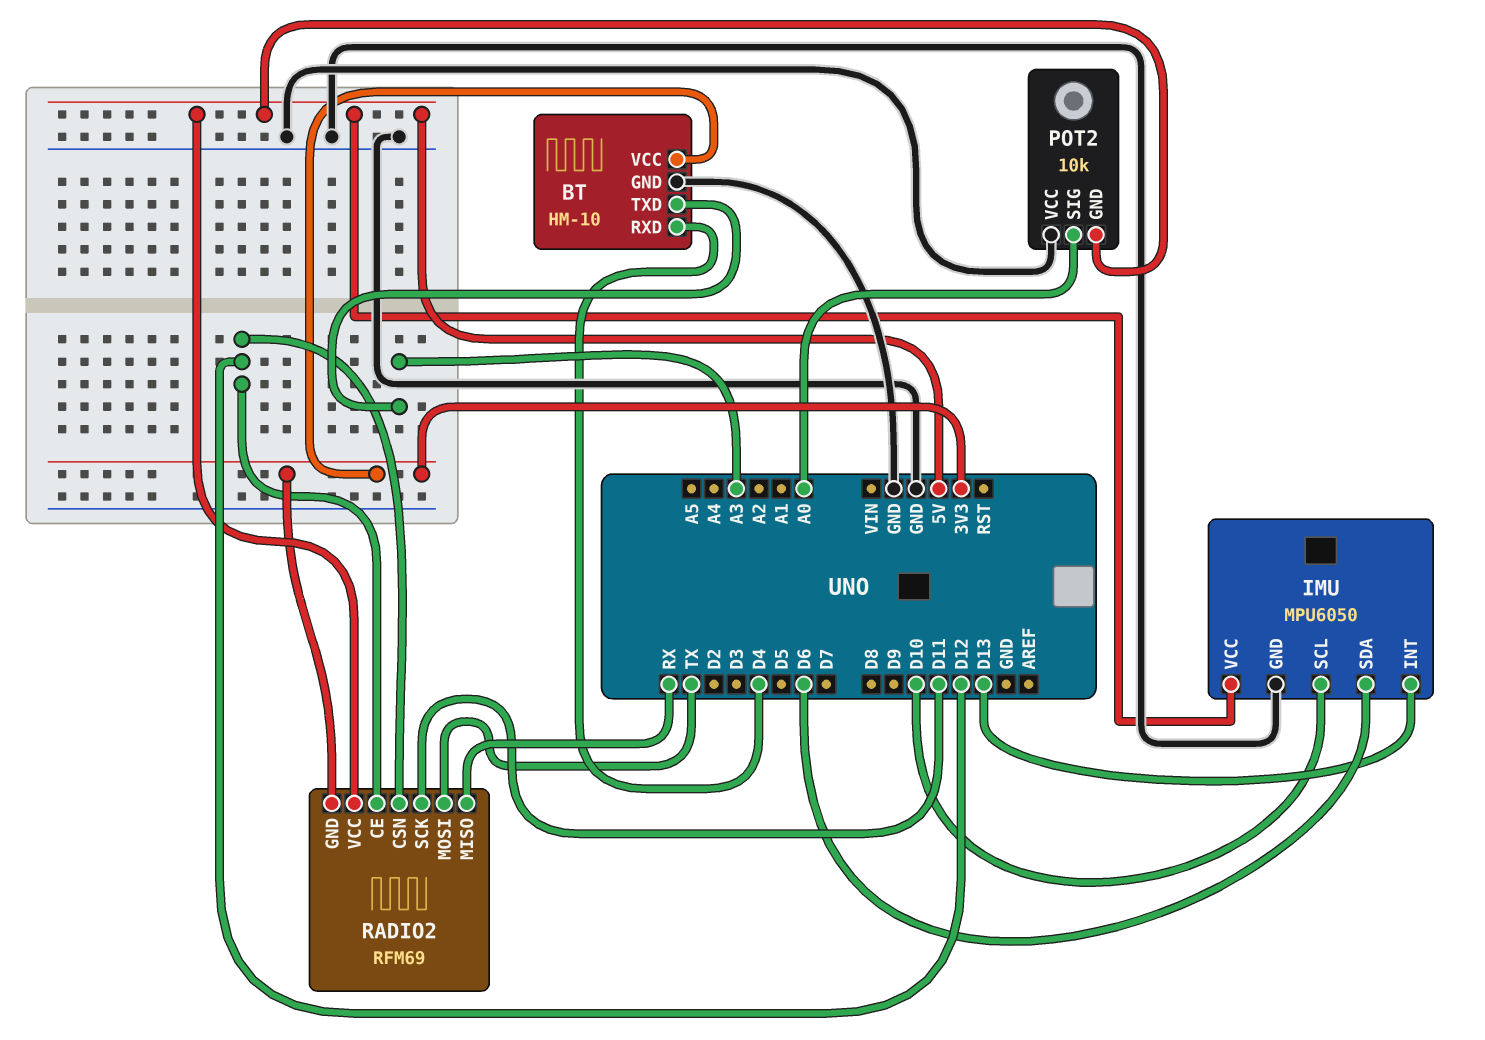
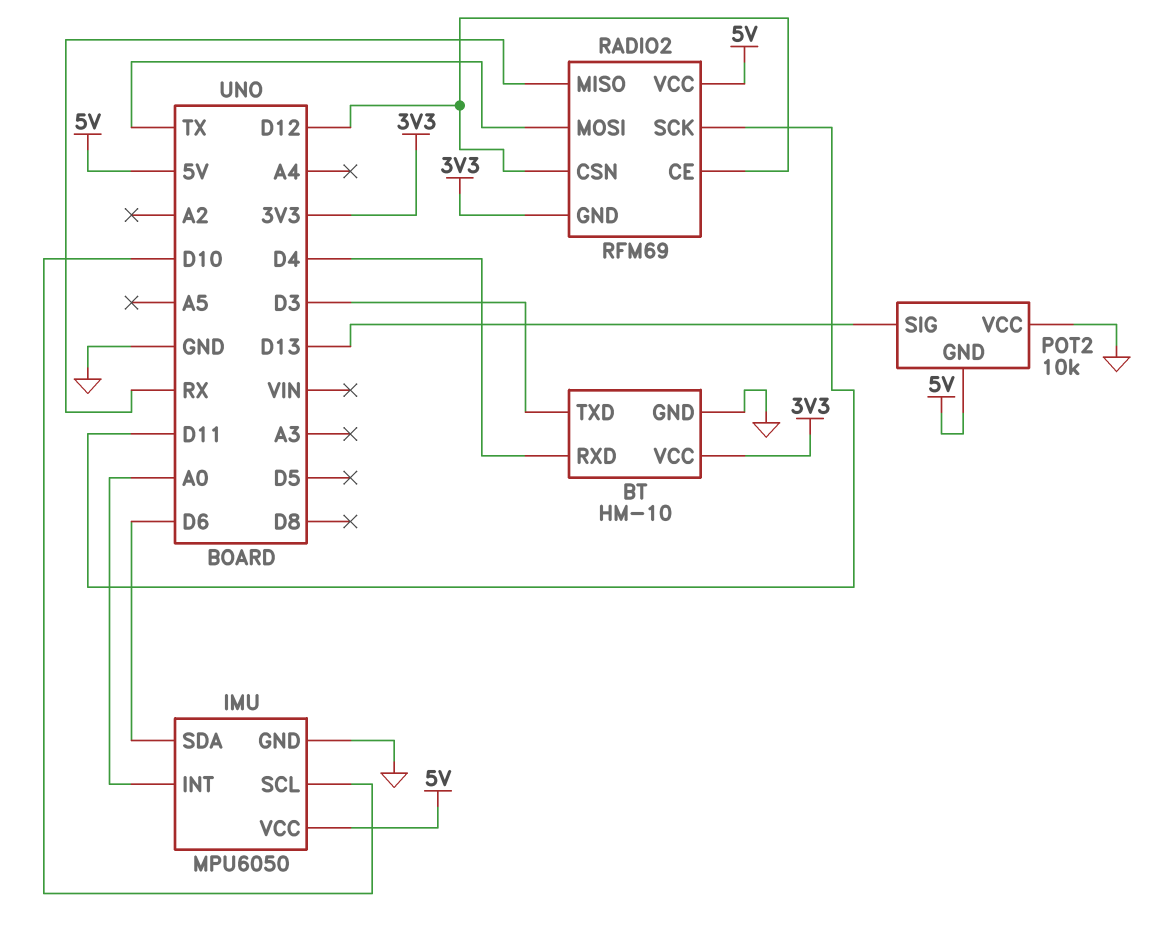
BT pin TXD: A3 -> D3
IMU pin INT: D13 -> A0
POT2 pin SIG: A0 -> D13

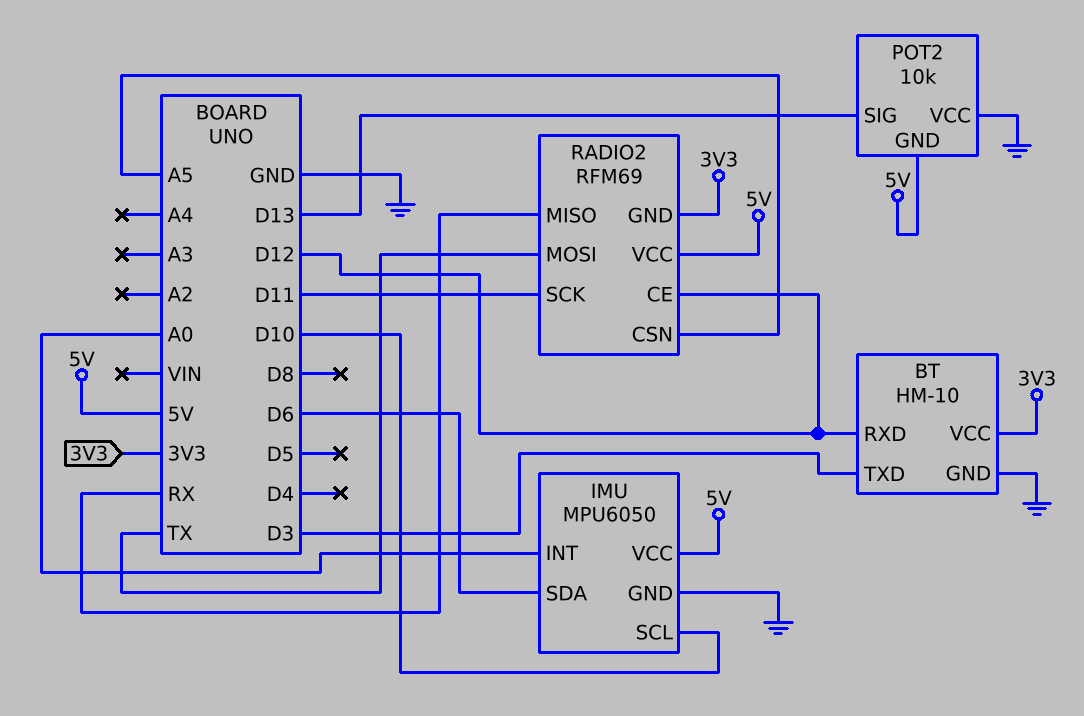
BT pin RXD: D4 -> D12
RADIO2 pin CSN: D12 -> A5

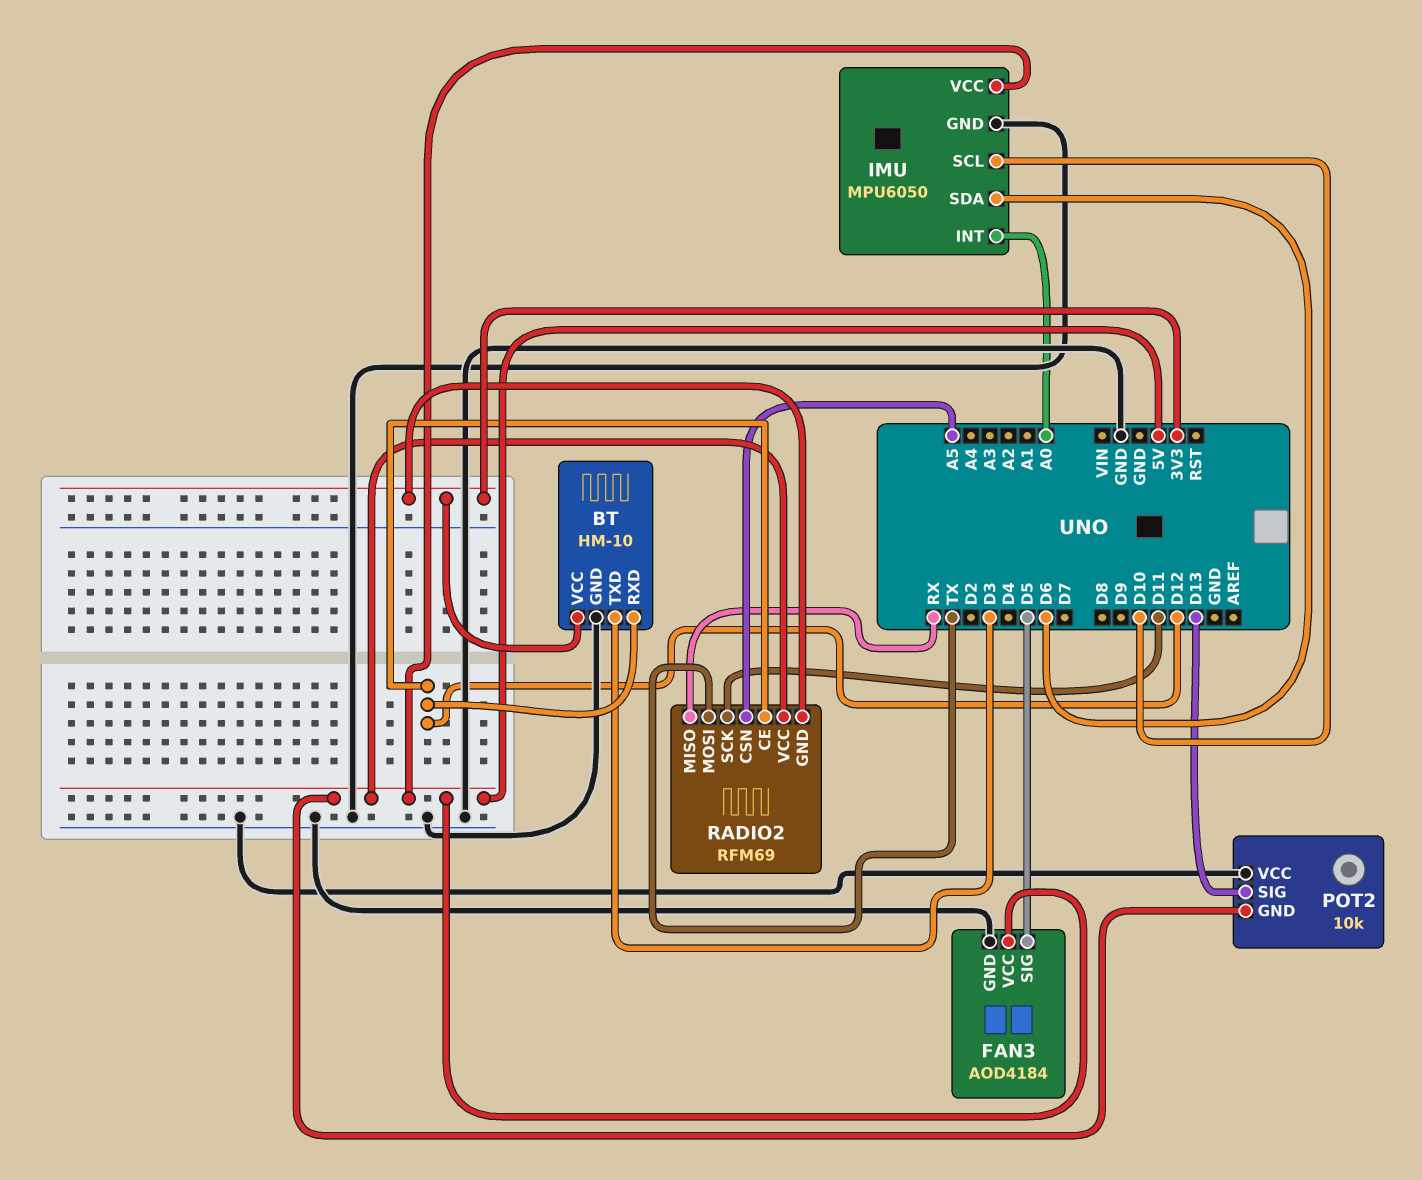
FAN3: none -> AOD4184
FAN3 pin GND: none -> GND
FAN3 pin SIG: none -> D5
FAN3 pin VCC: none -> 5V

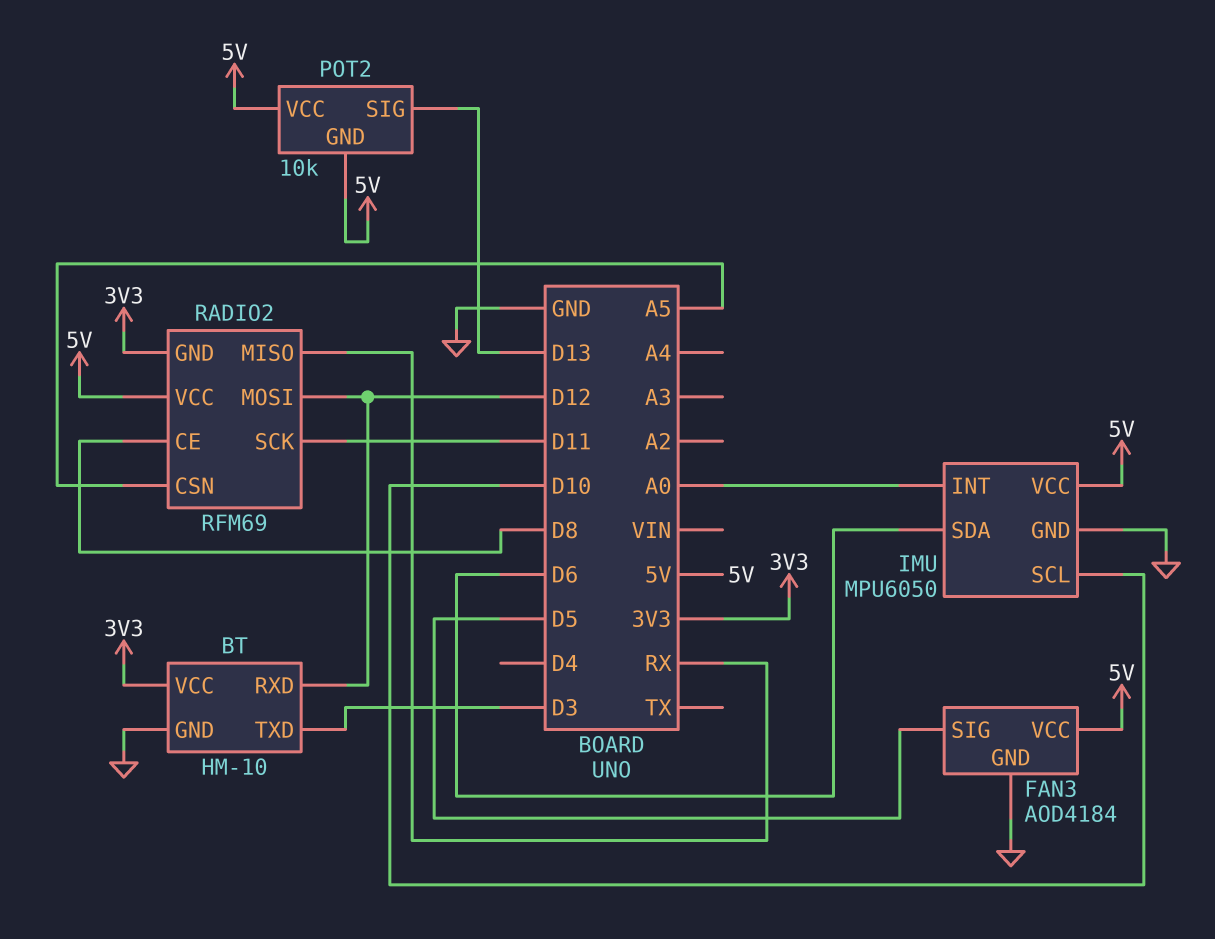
POT2 pin VCC: GND -> 5V
RADIO2 pin CE: D12 -> D8
RADIO2 pin MOSI: TX -> D12

